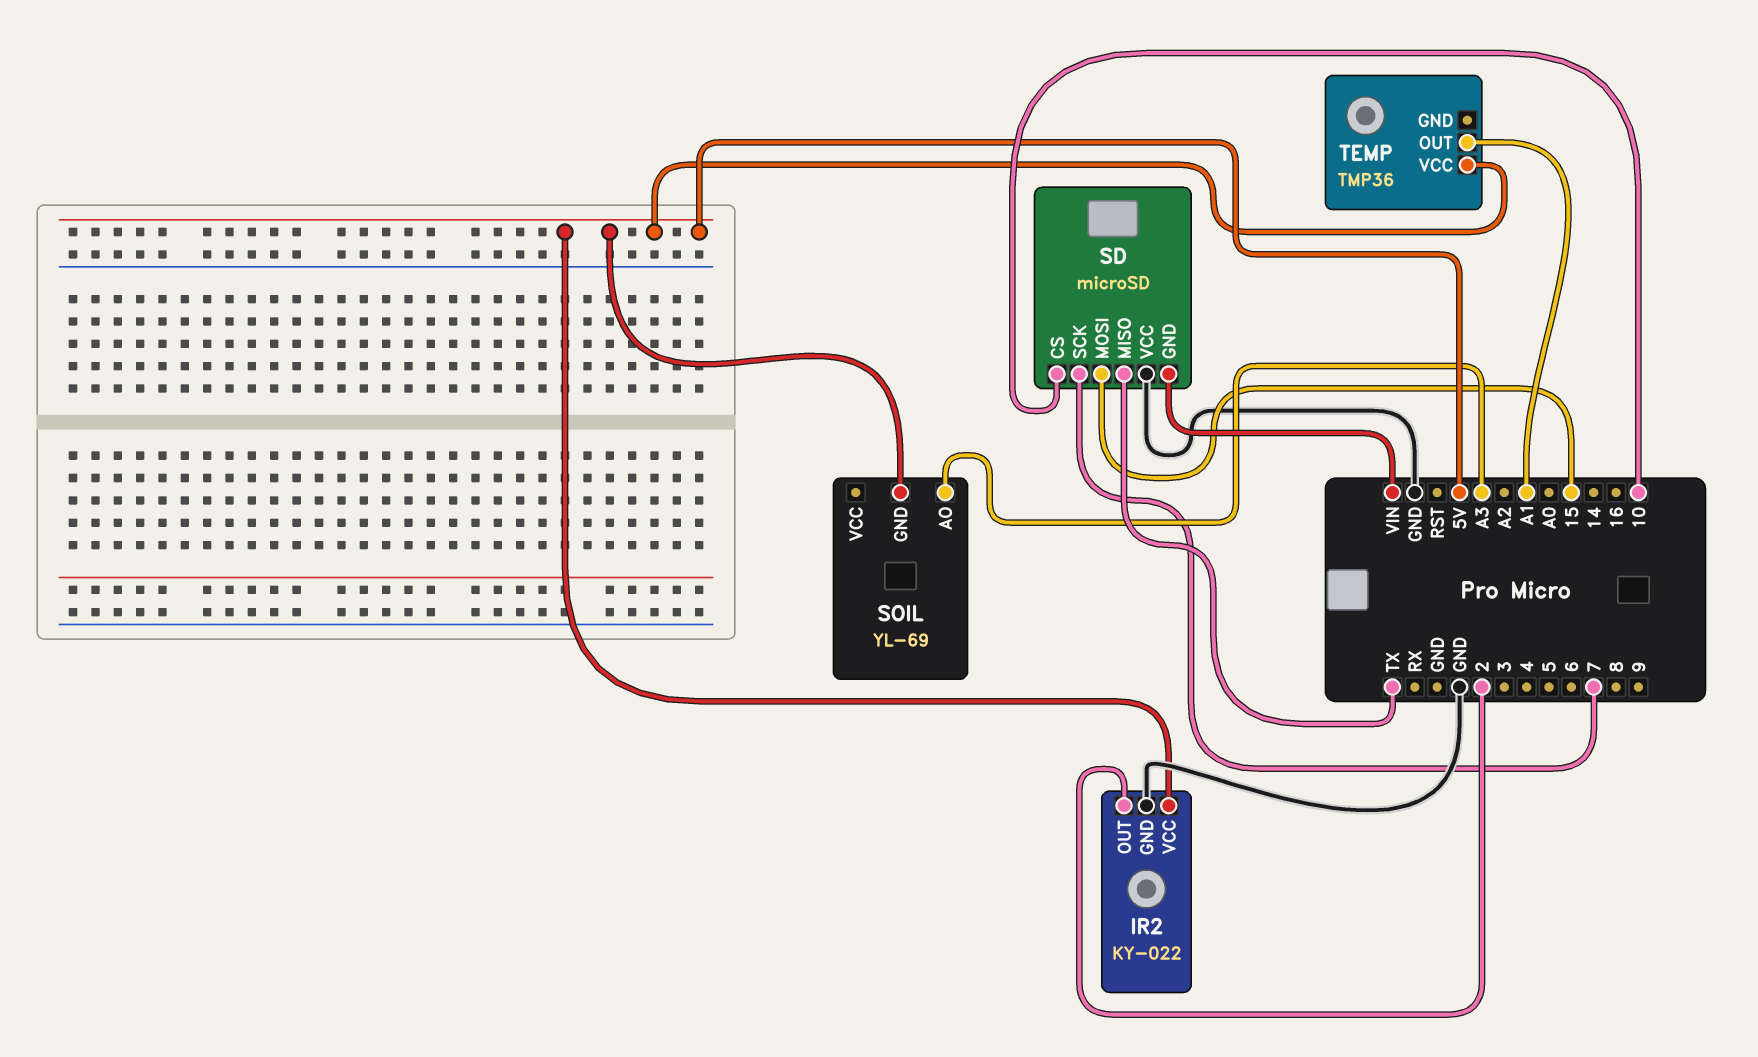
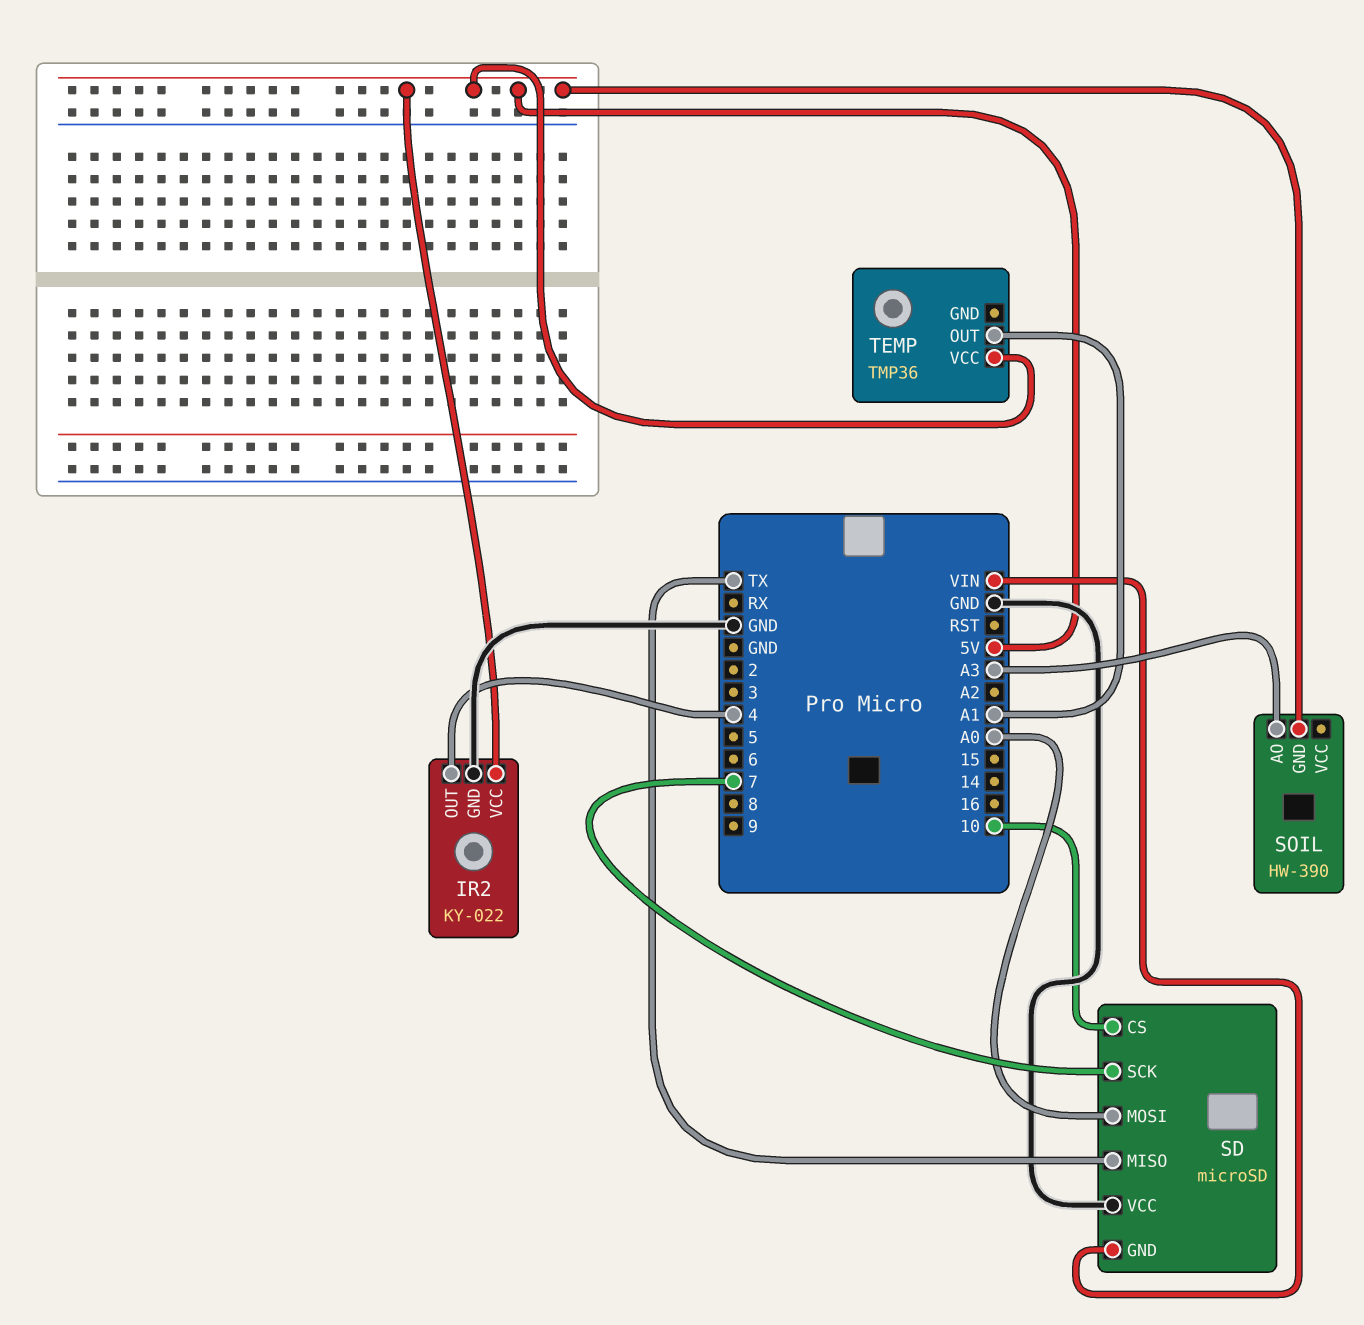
IR2 pin OUT: 2 -> 4
SD pin MOSI: 15 -> A0
SOIL: YL-69 -> HW-390

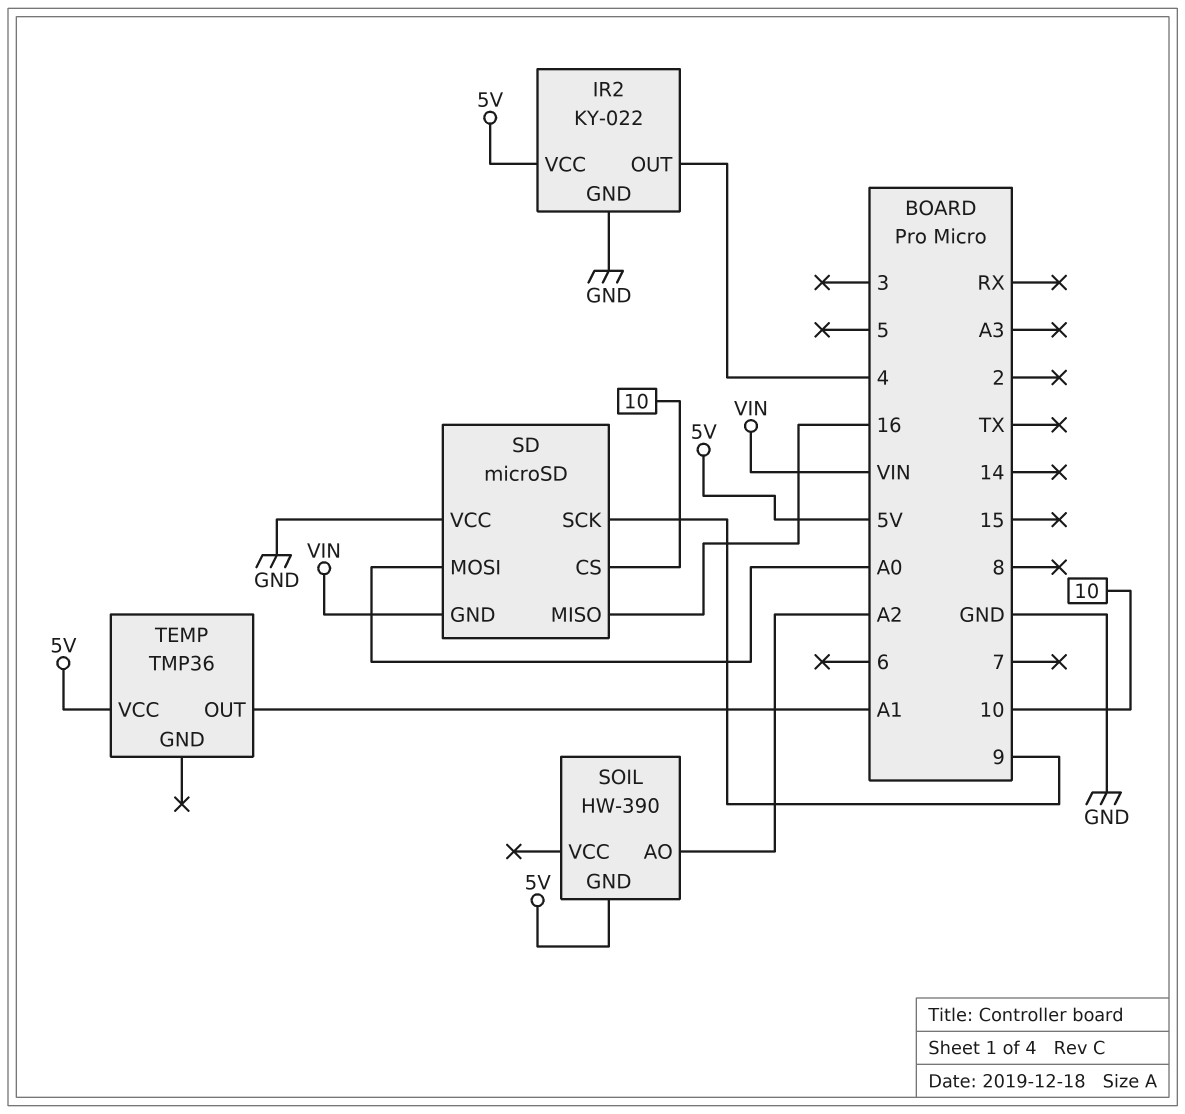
SD pin MISO: TX -> 16
SD pin SCK: 7 -> 9
SOIL pin AO: A3 -> A2

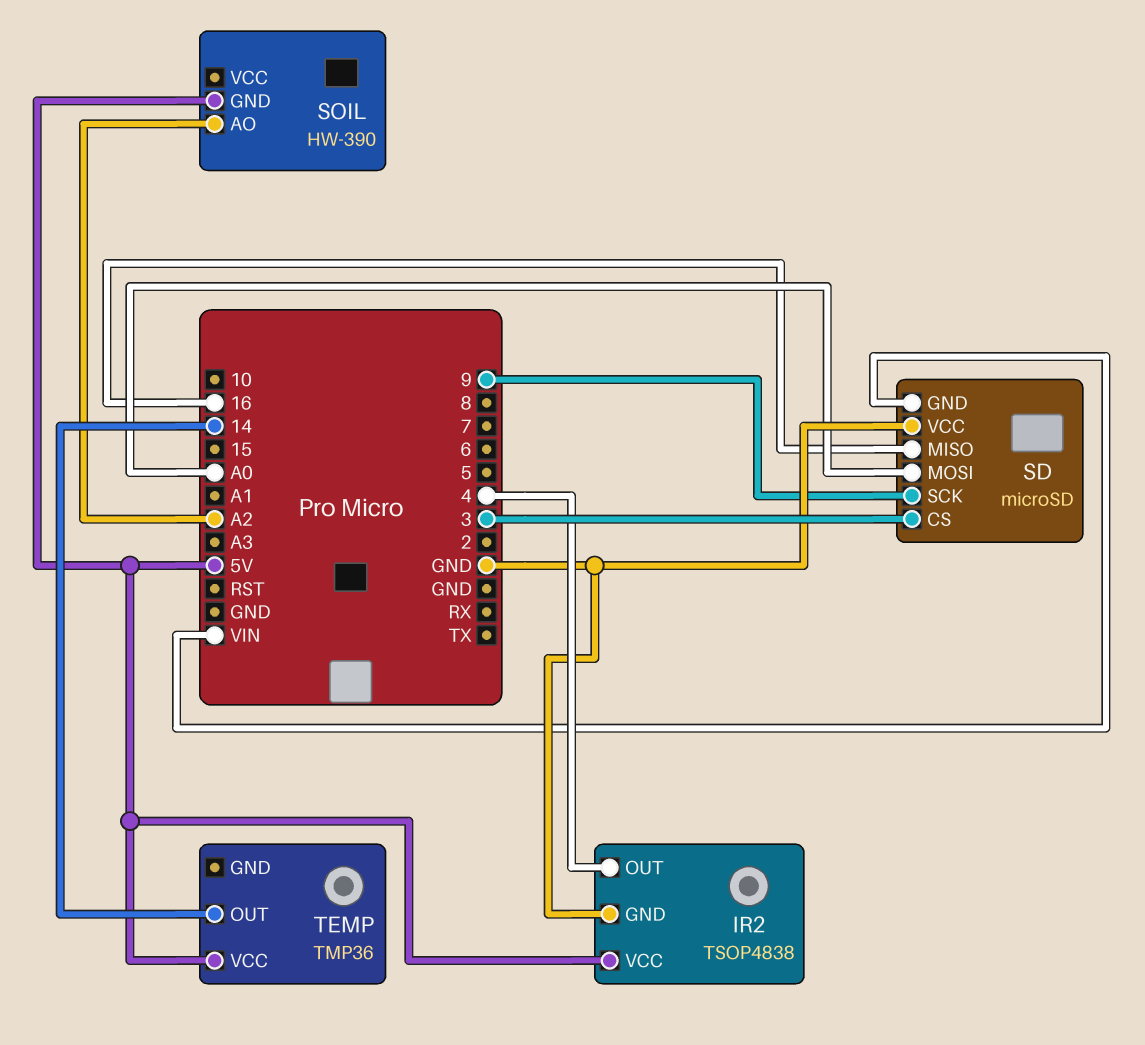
IR2: KY-022 -> TSOP4838
SD pin CS: 10 -> 3
TEMP pin OUT: A1 -> 14

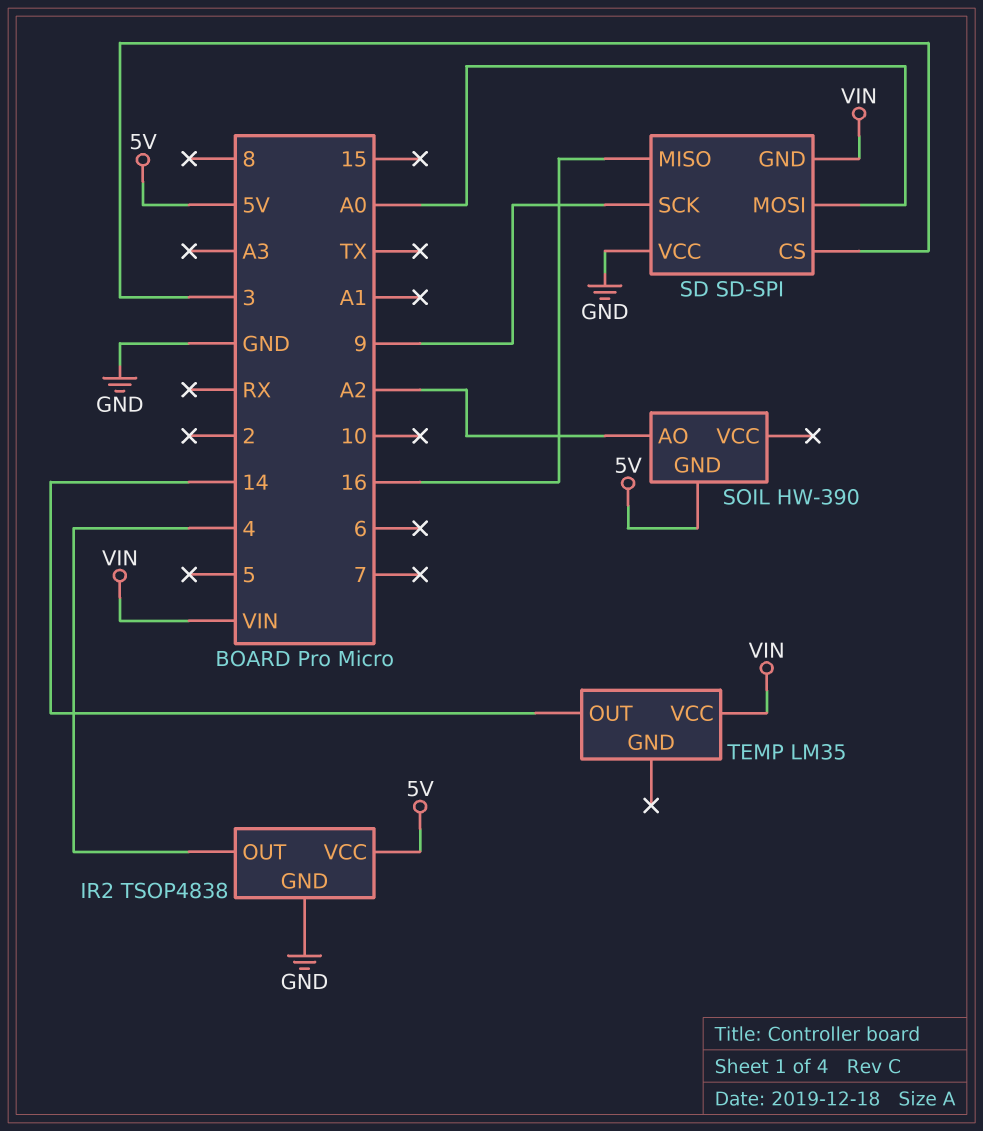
SD: microSD -> SD-SPI
TEMP: TMP36 -> LM35
TEMP pin VCC: 5V -> VIN

